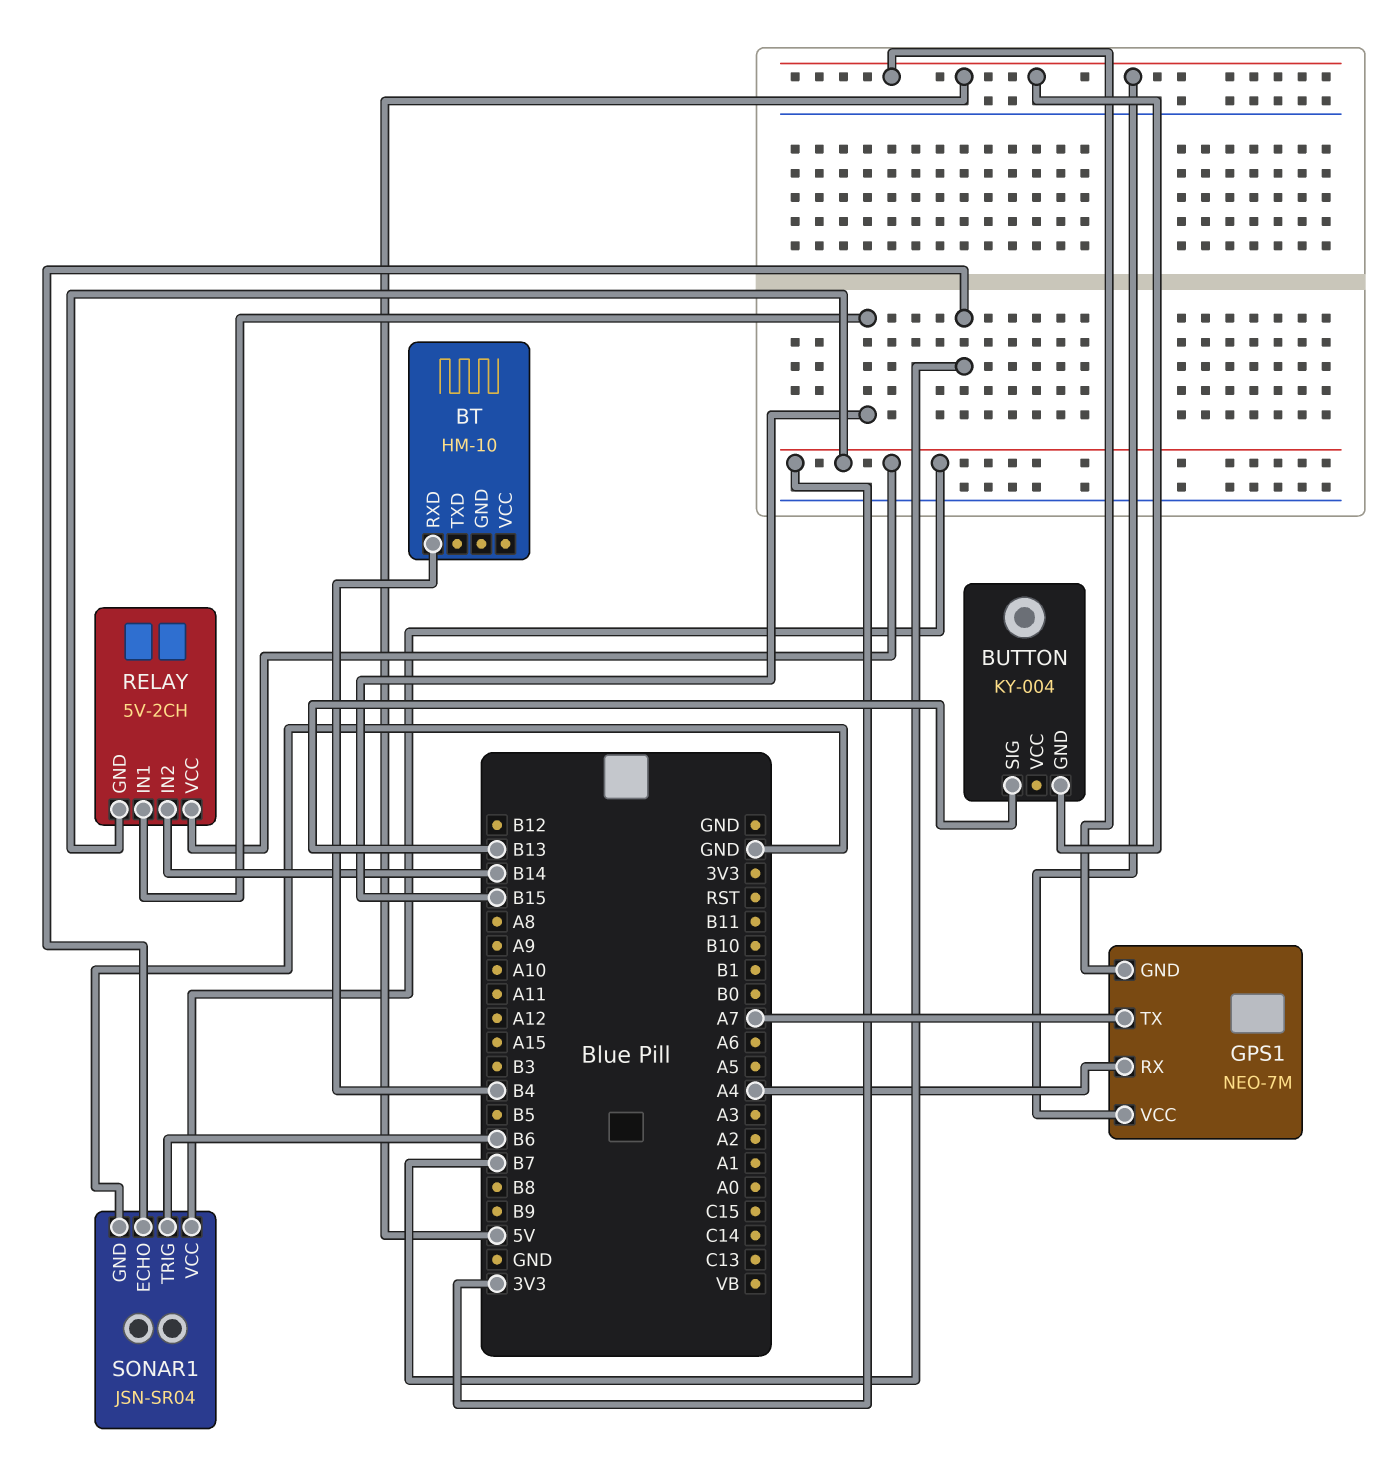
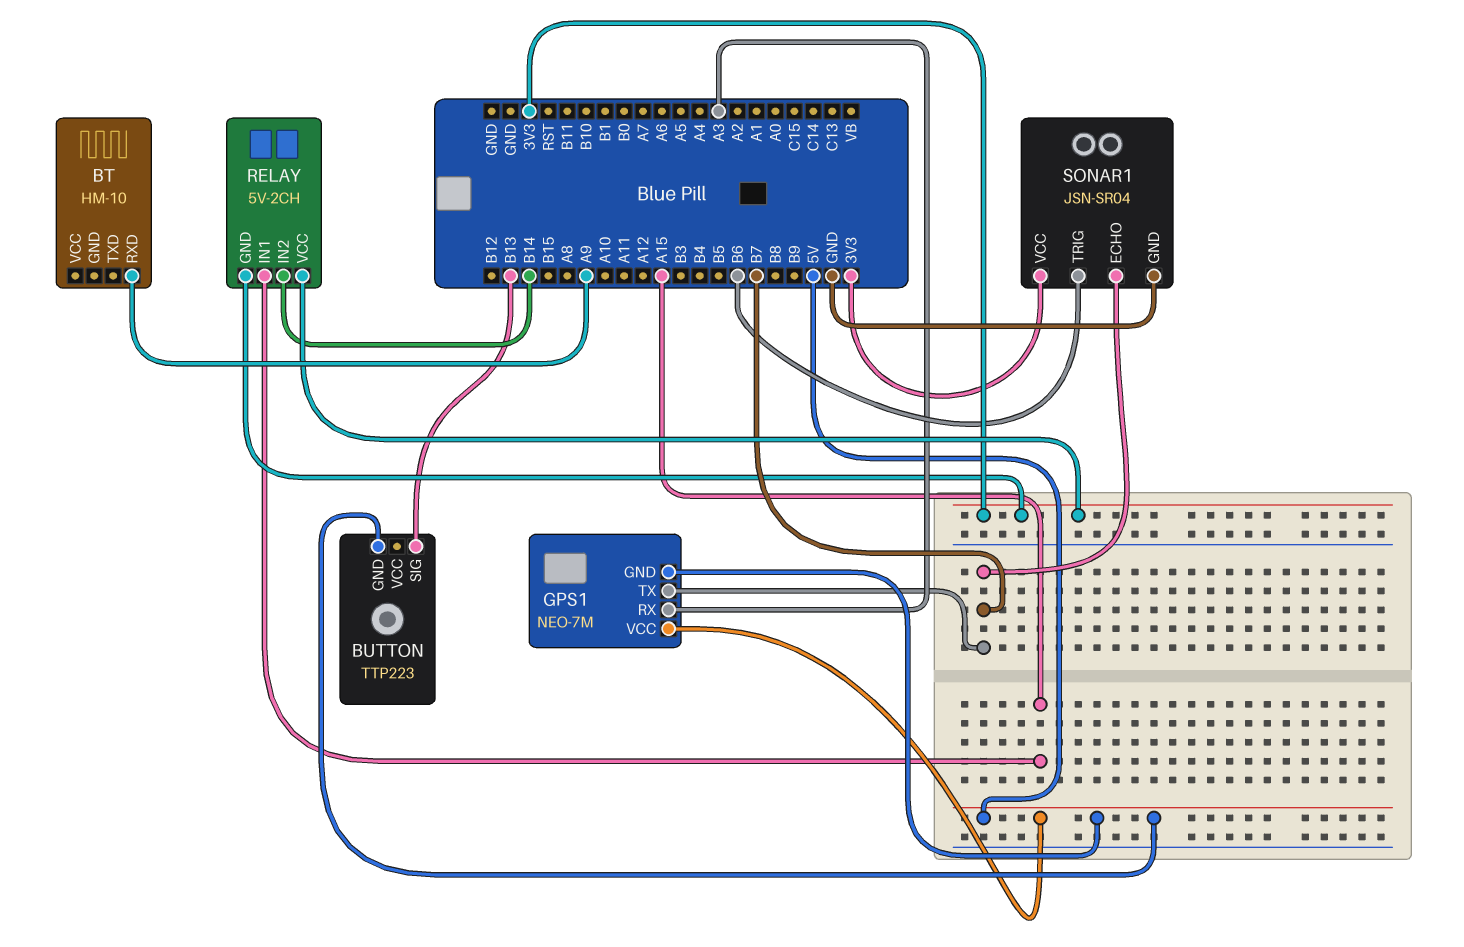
BT pin RXD: B4 -> A9
BUTTON: KY-004 -> TTP223
GPS1 pin RX: A4 -> A3
GPS1 pin TX: A7 -> B7
RELAY pin IN1: B15 -> A15

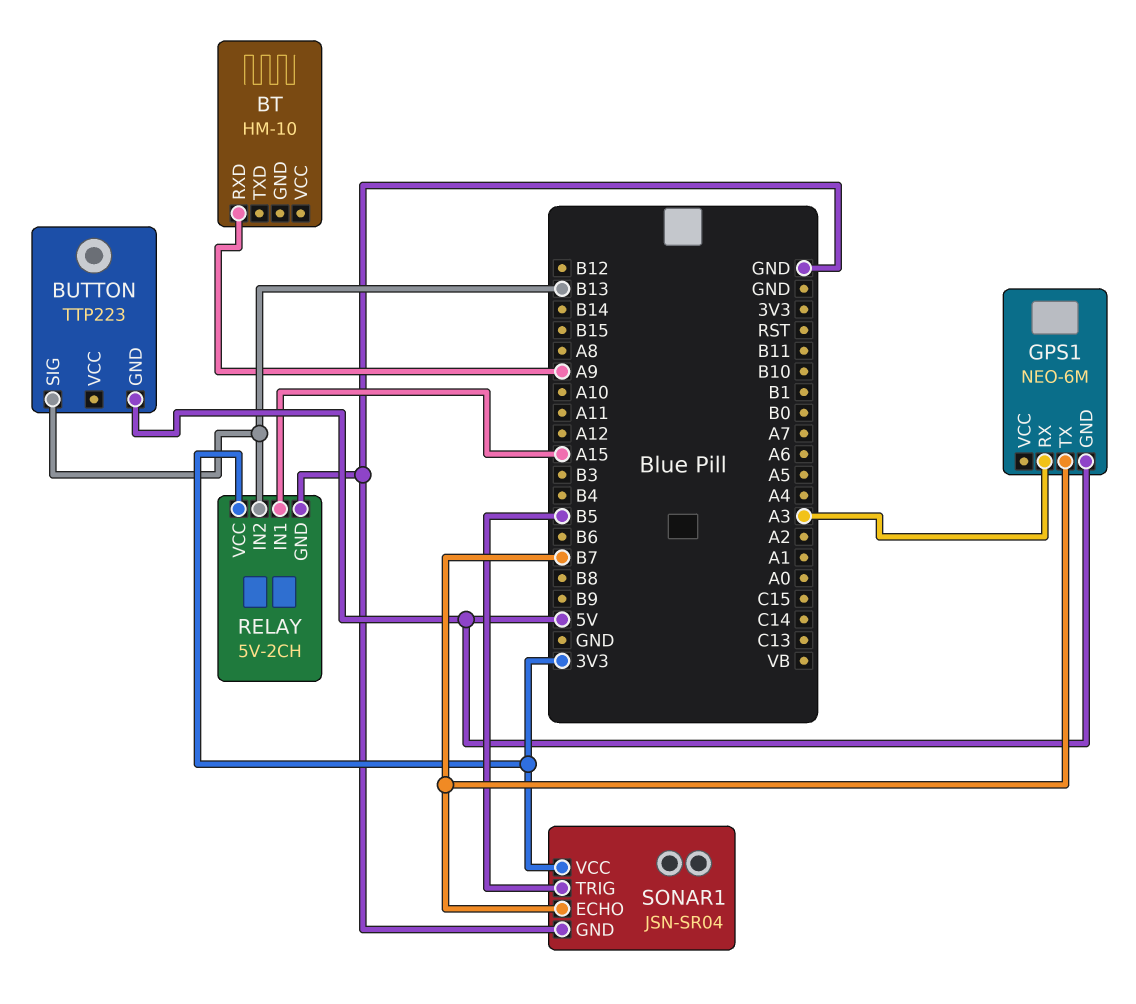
GPS1: NEO-7M -> NEO-6M
GPS1 pin VCC: 5V -> none
RELAY pin GND: 3V3 -> GND
RELAY pin IN2: B14 -> B13
SONAR1 pin TRIG: B6 -> B5

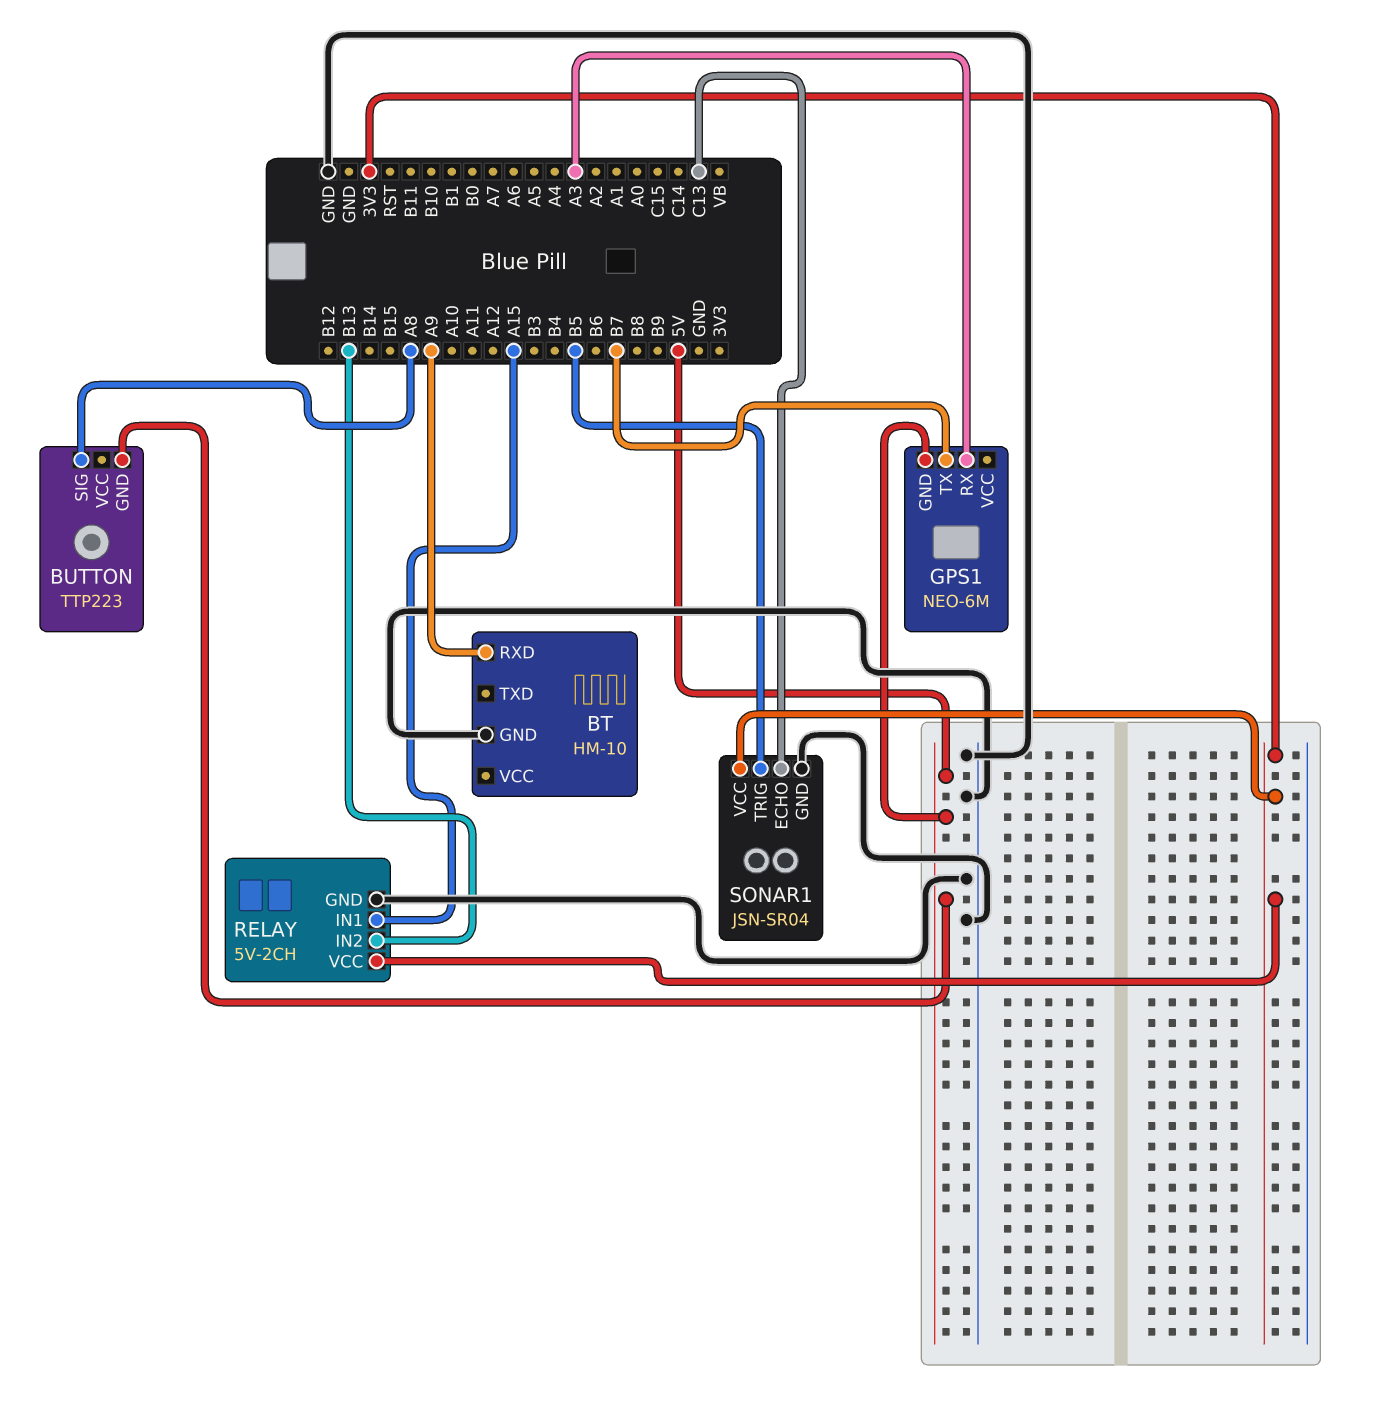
BT pin GND: none -> GND
BUTTON pin SIG: B13 -> A8
SONAR1 pin ECHO: B7 -> C13

